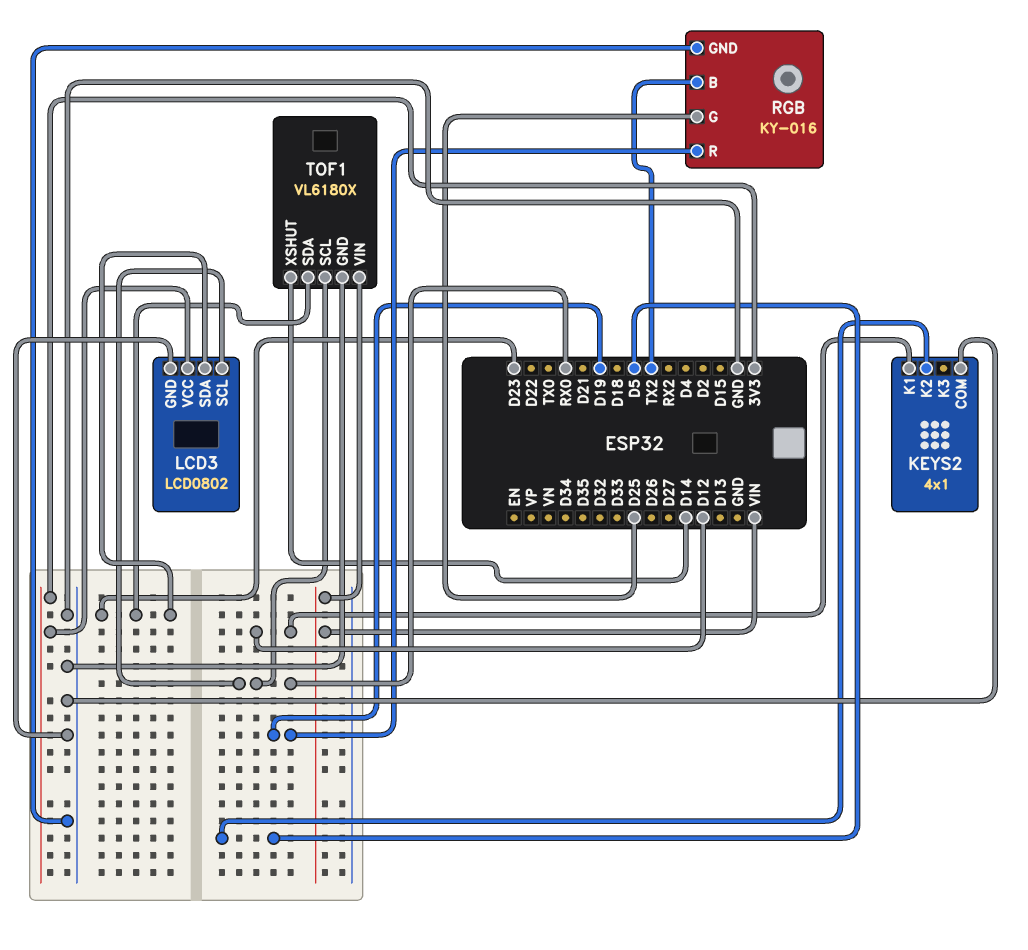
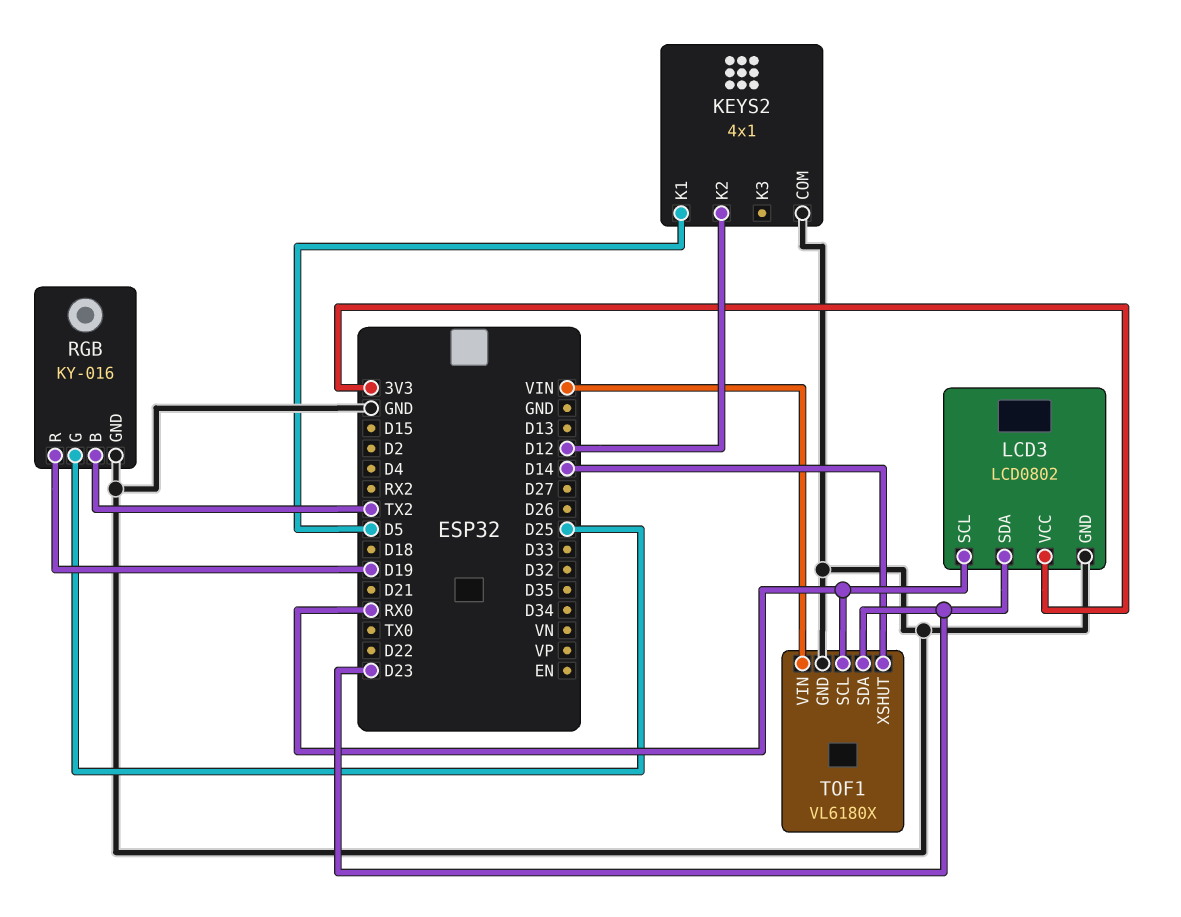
KEYS2 pin K1: D12 -> D5
KEYS2 pin K2: D5 -> D12

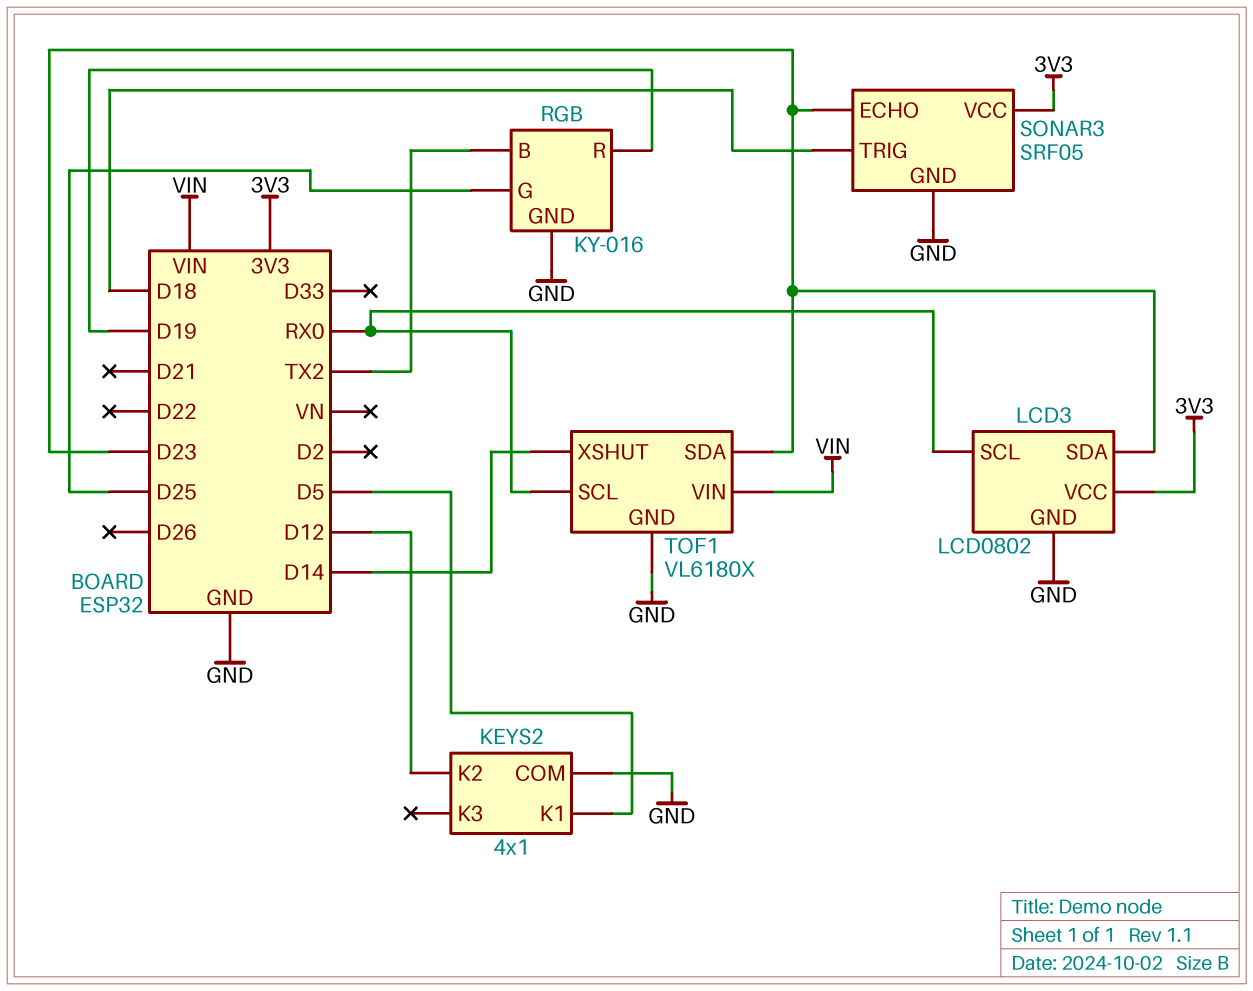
SONAR3: none -> SRF05
SONAR3 pin ECHO: none -> D23
SONAR3 pin GND: none -> GND
SONAR3 pin TRIG: none -> D18
SONAR3 pin VCC: none -> 3V3

